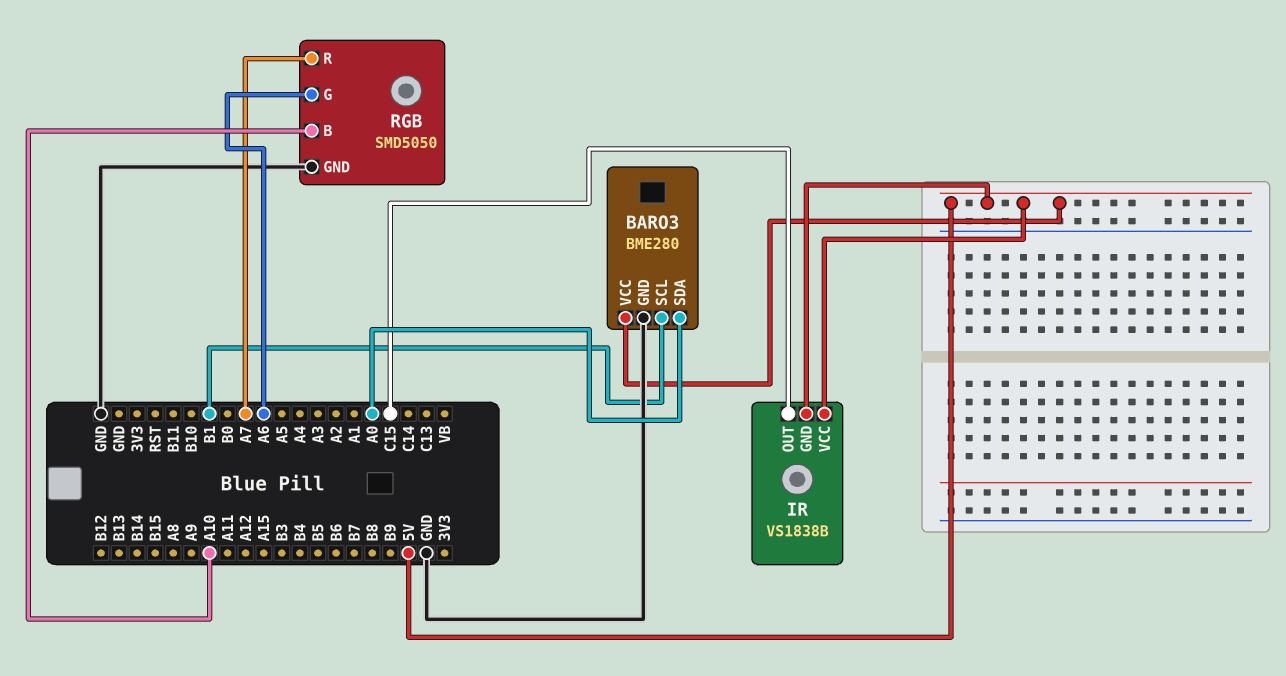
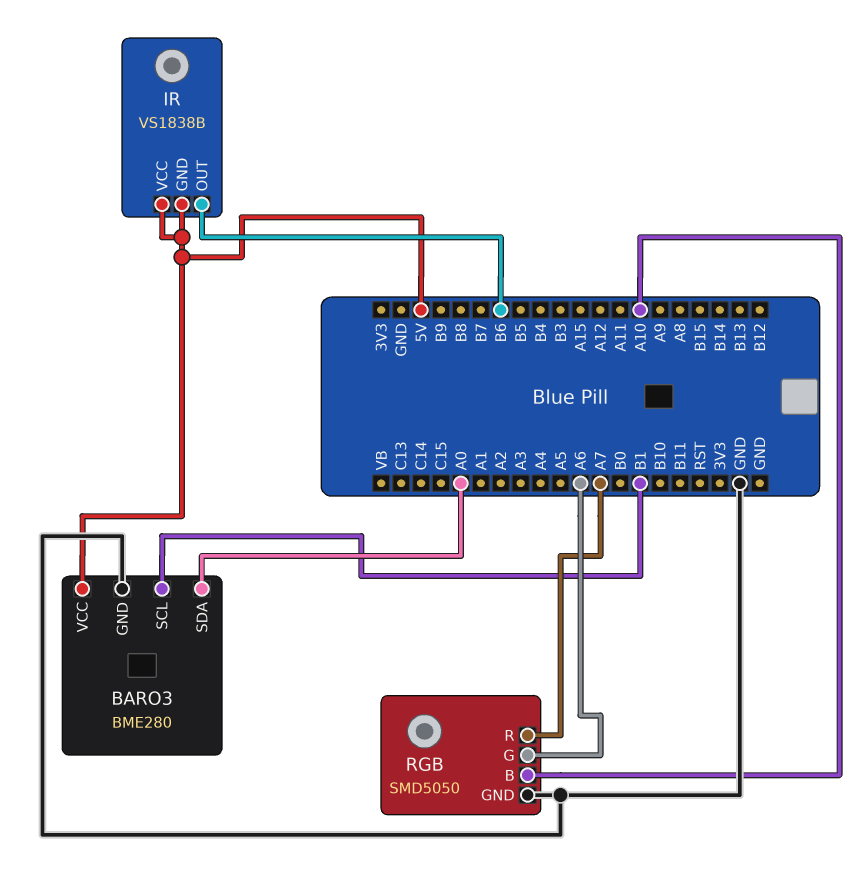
IR pin OUT: C15 -> B6

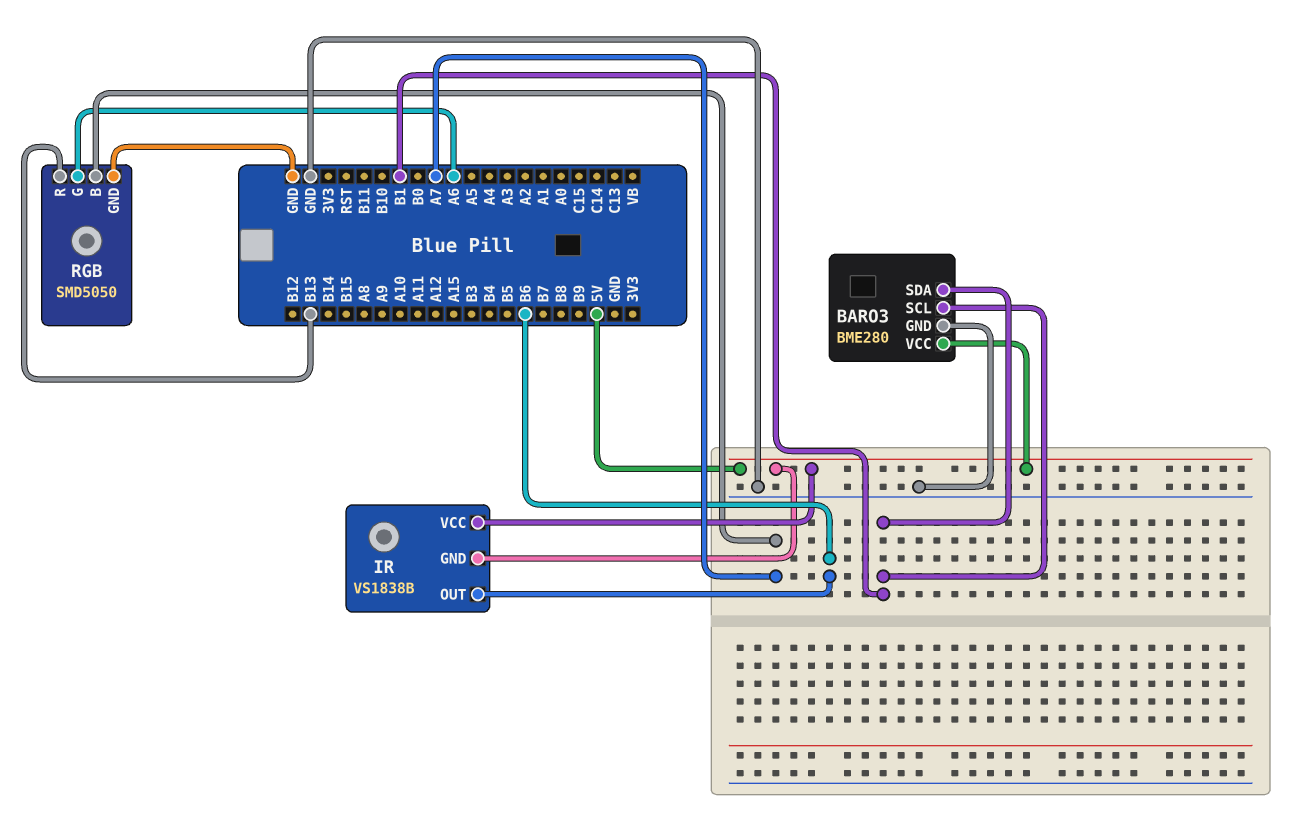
BARO3 pin SDA: A0 -> B1
RGB pin B: A10 -> A7
RGB pin R: A7 -> B13

